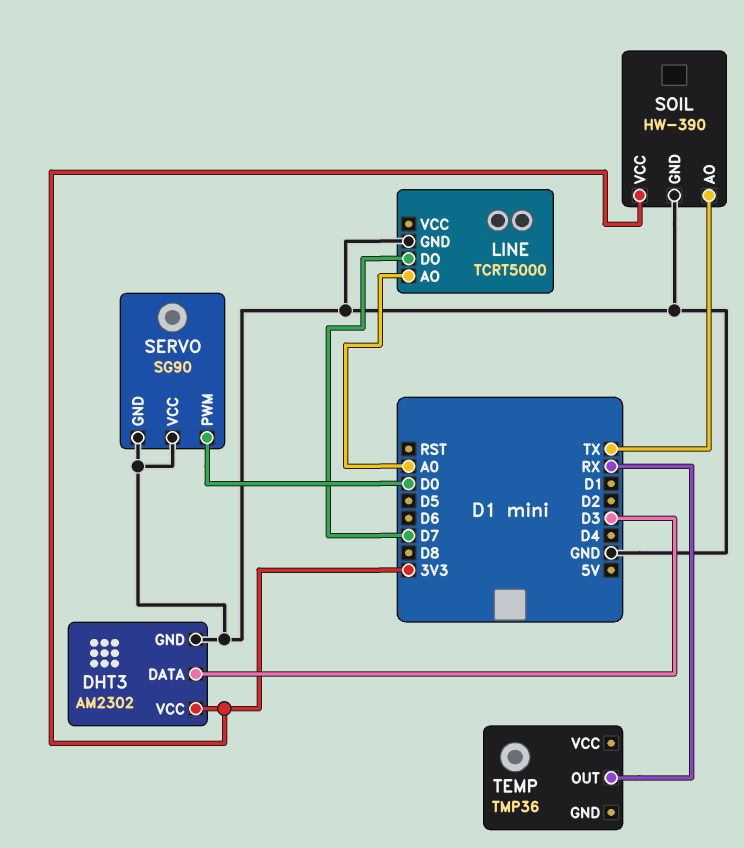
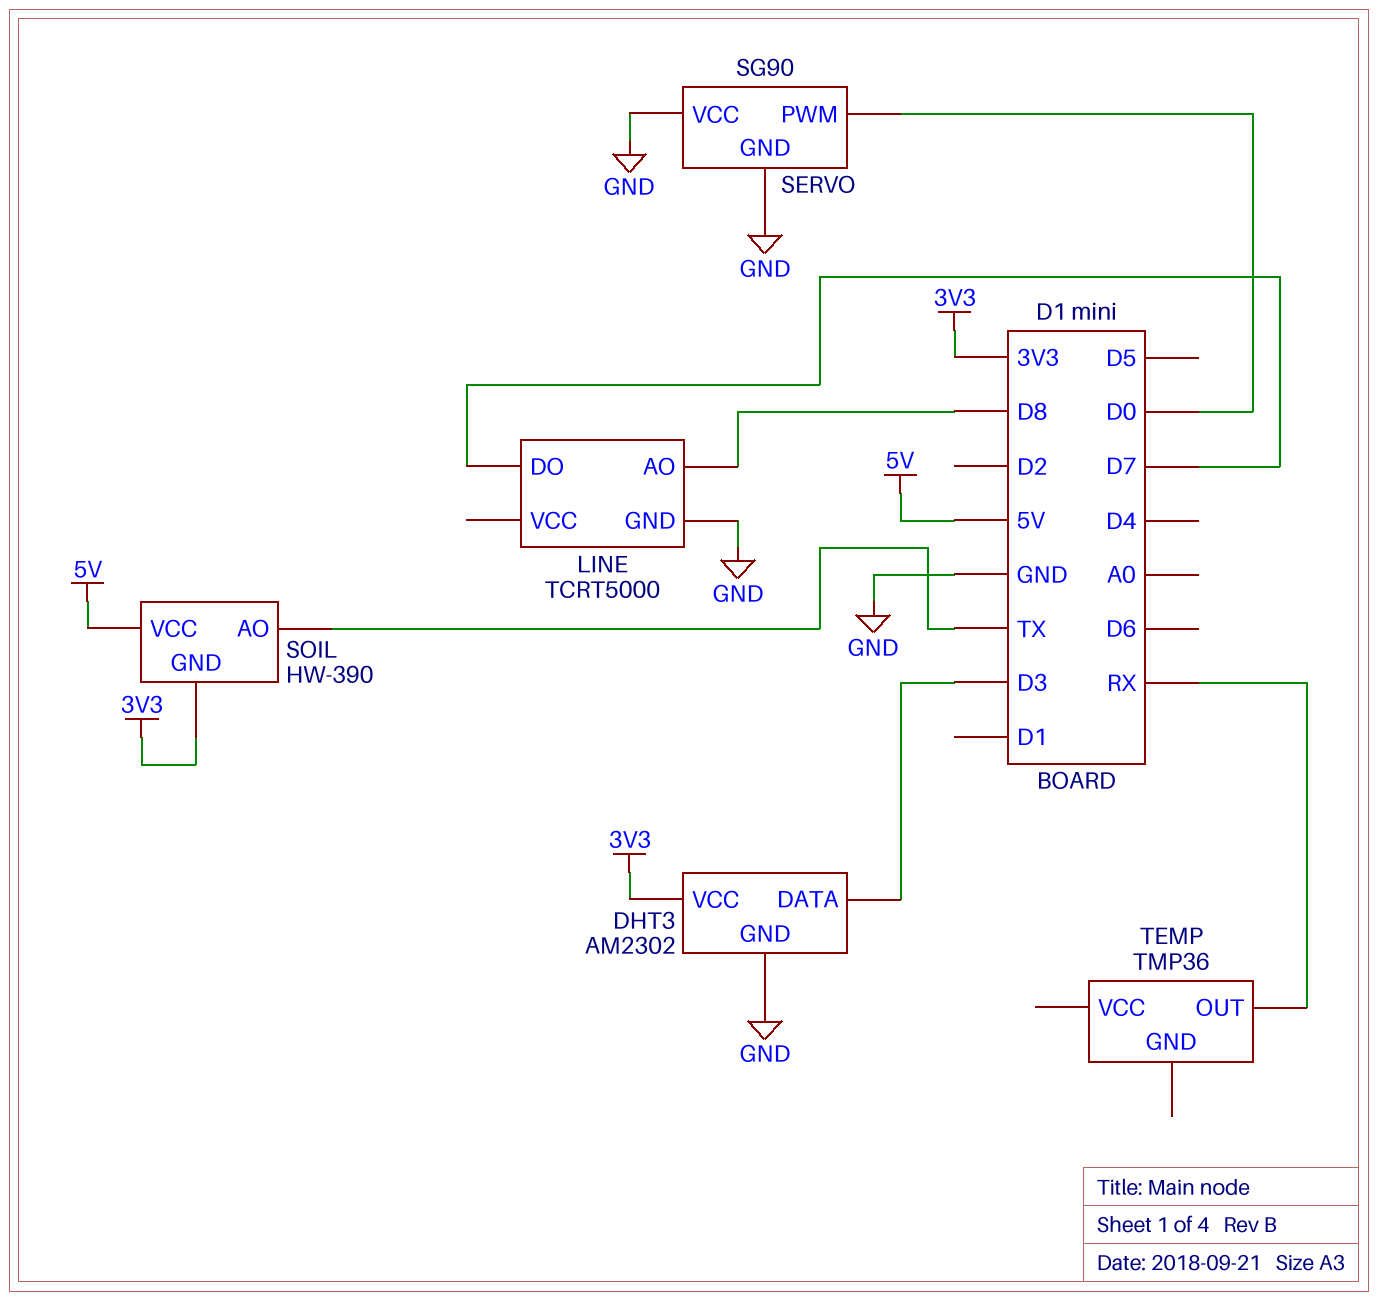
LINE pin AO: A0 -> D8
SOIL pin GND: GND -> 3V3
SOIL pin VCC: 3V3 -> 5V

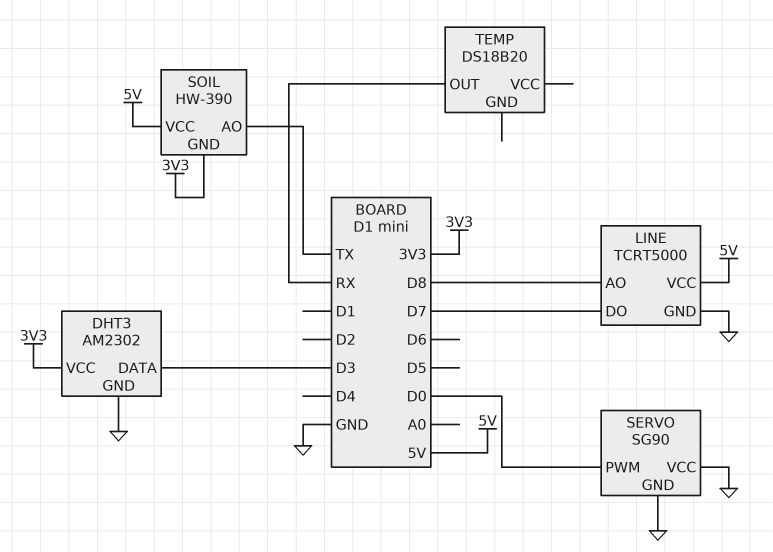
LINE pin VCC: none -> 5V
TEMP: TMP36 -> DS18B20

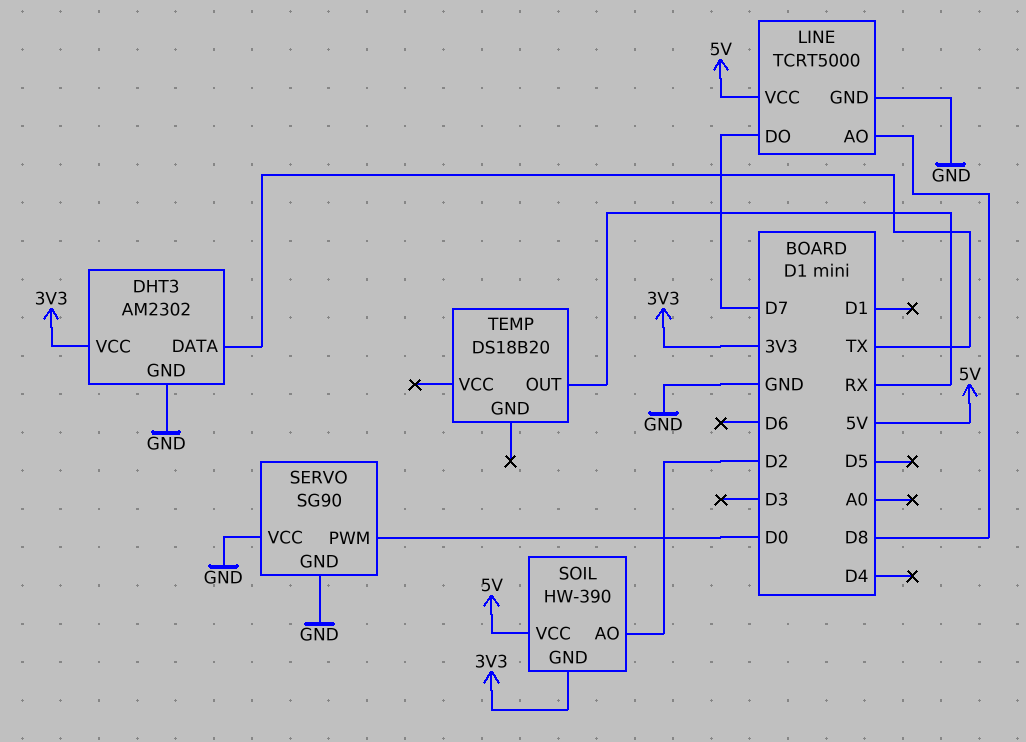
DHT3 pin DATA: D3 -> TX
SOIL pin AO: TX -> D2

